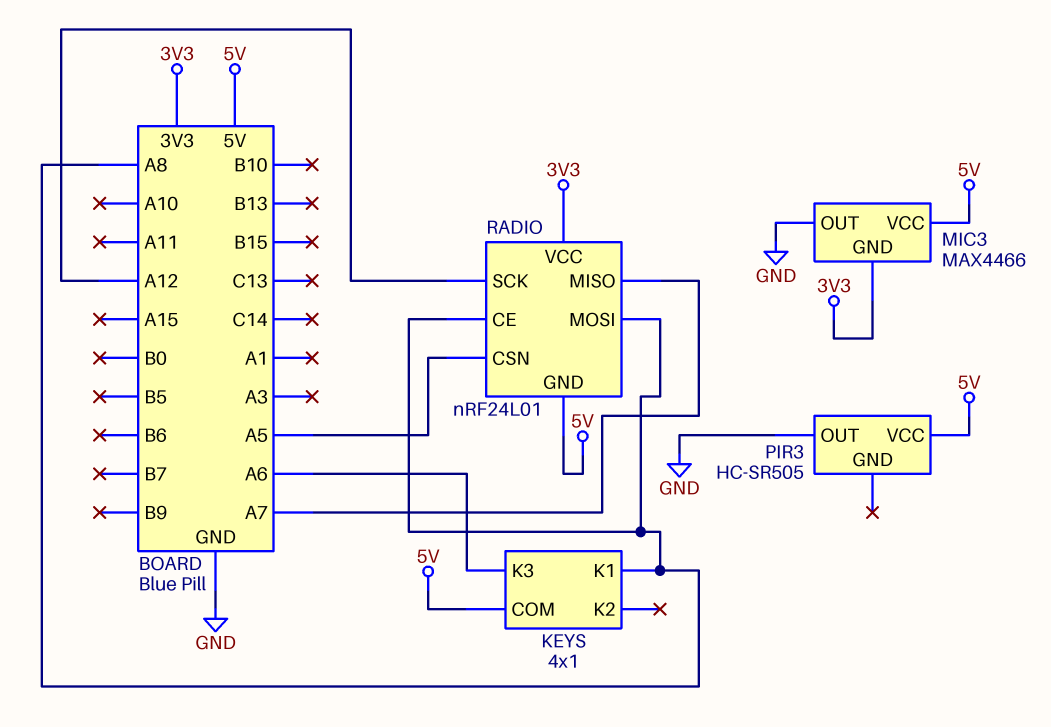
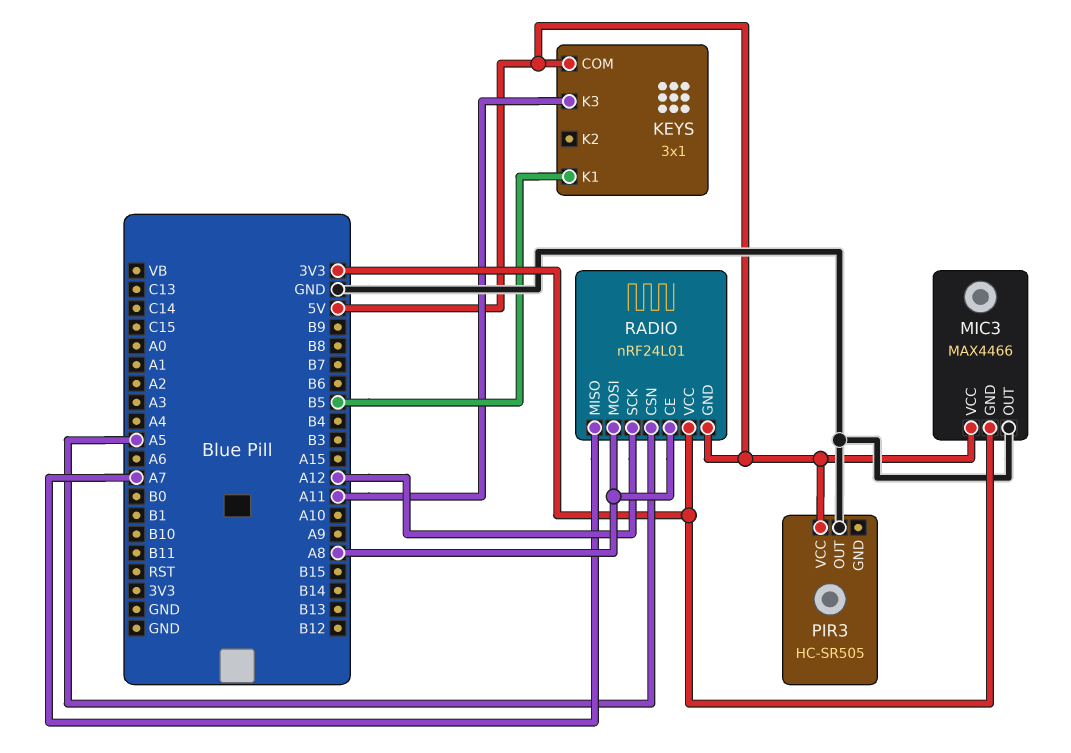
KEYS: 4x1 -> 3x1
KEYS pin K1: A8 -> B5
KEYS pin K3: A6 -> A11

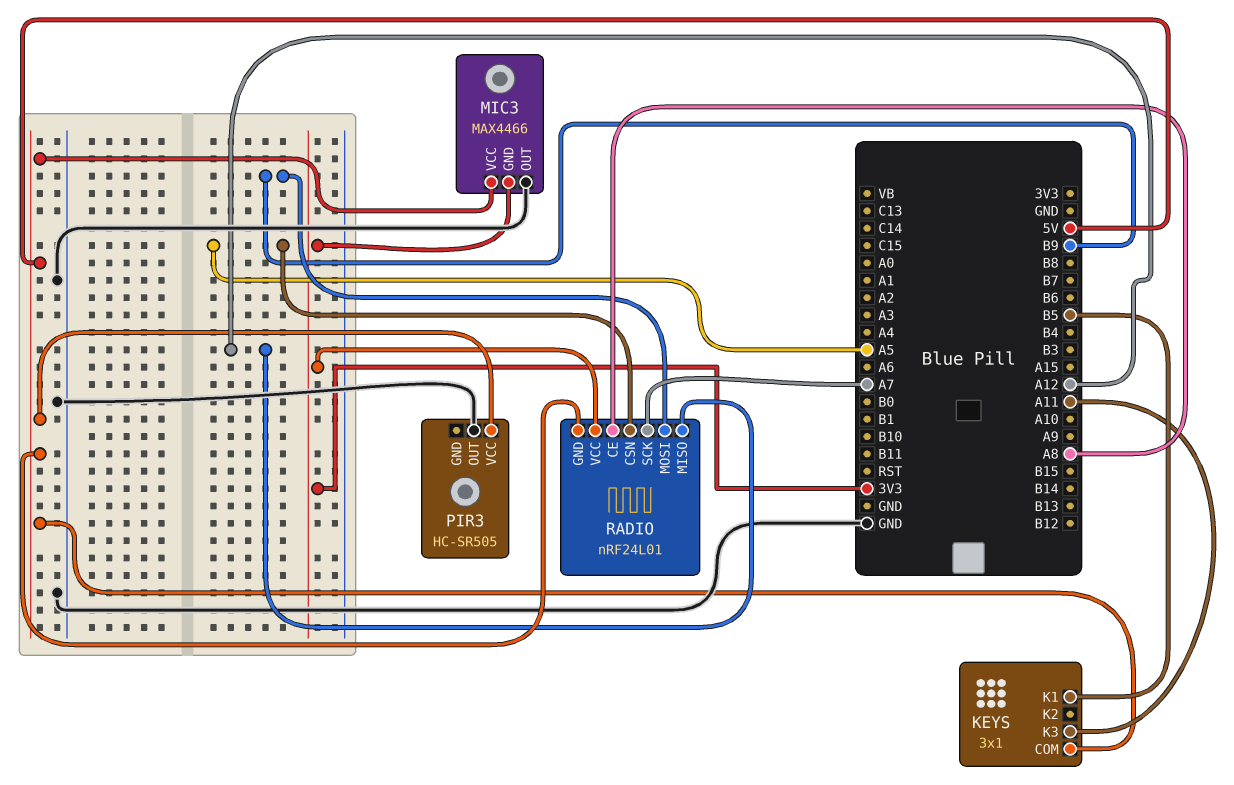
RADIO pin MISO: A7 -> A12
RADIO pin MOSI: A8 -> B9
RADIO pin SCK: A12 -> A7

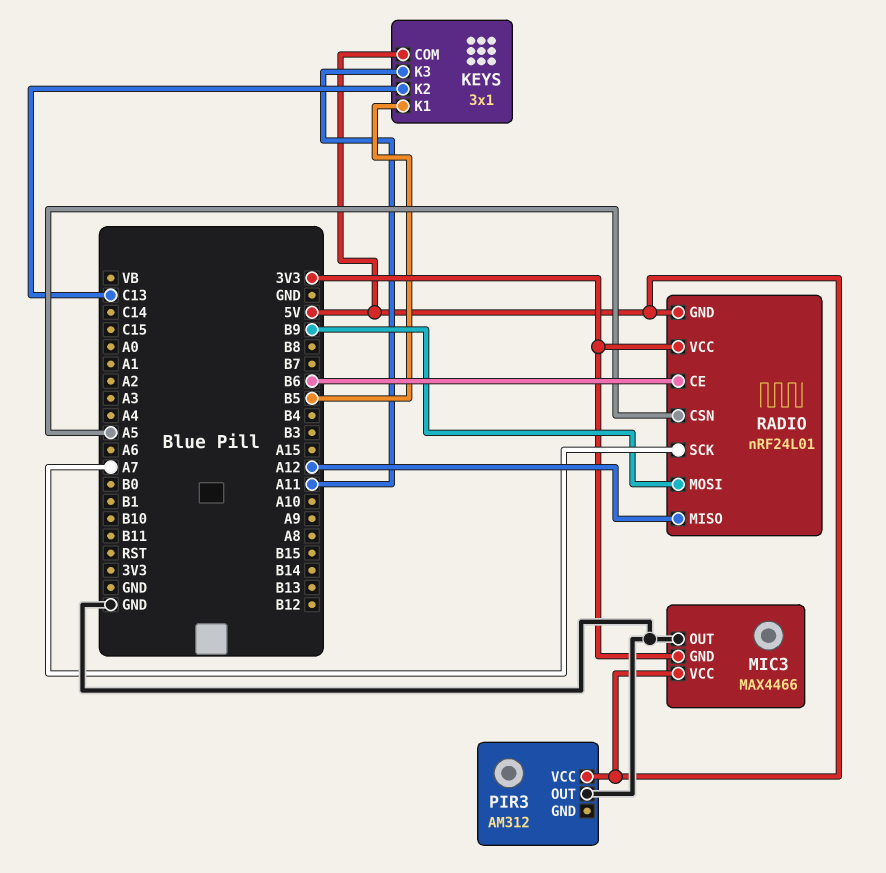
KEYS pin K2: none -> C13
PIR3: HC-SR505 -> AM312
RADIO pin CE: A8 -> B6

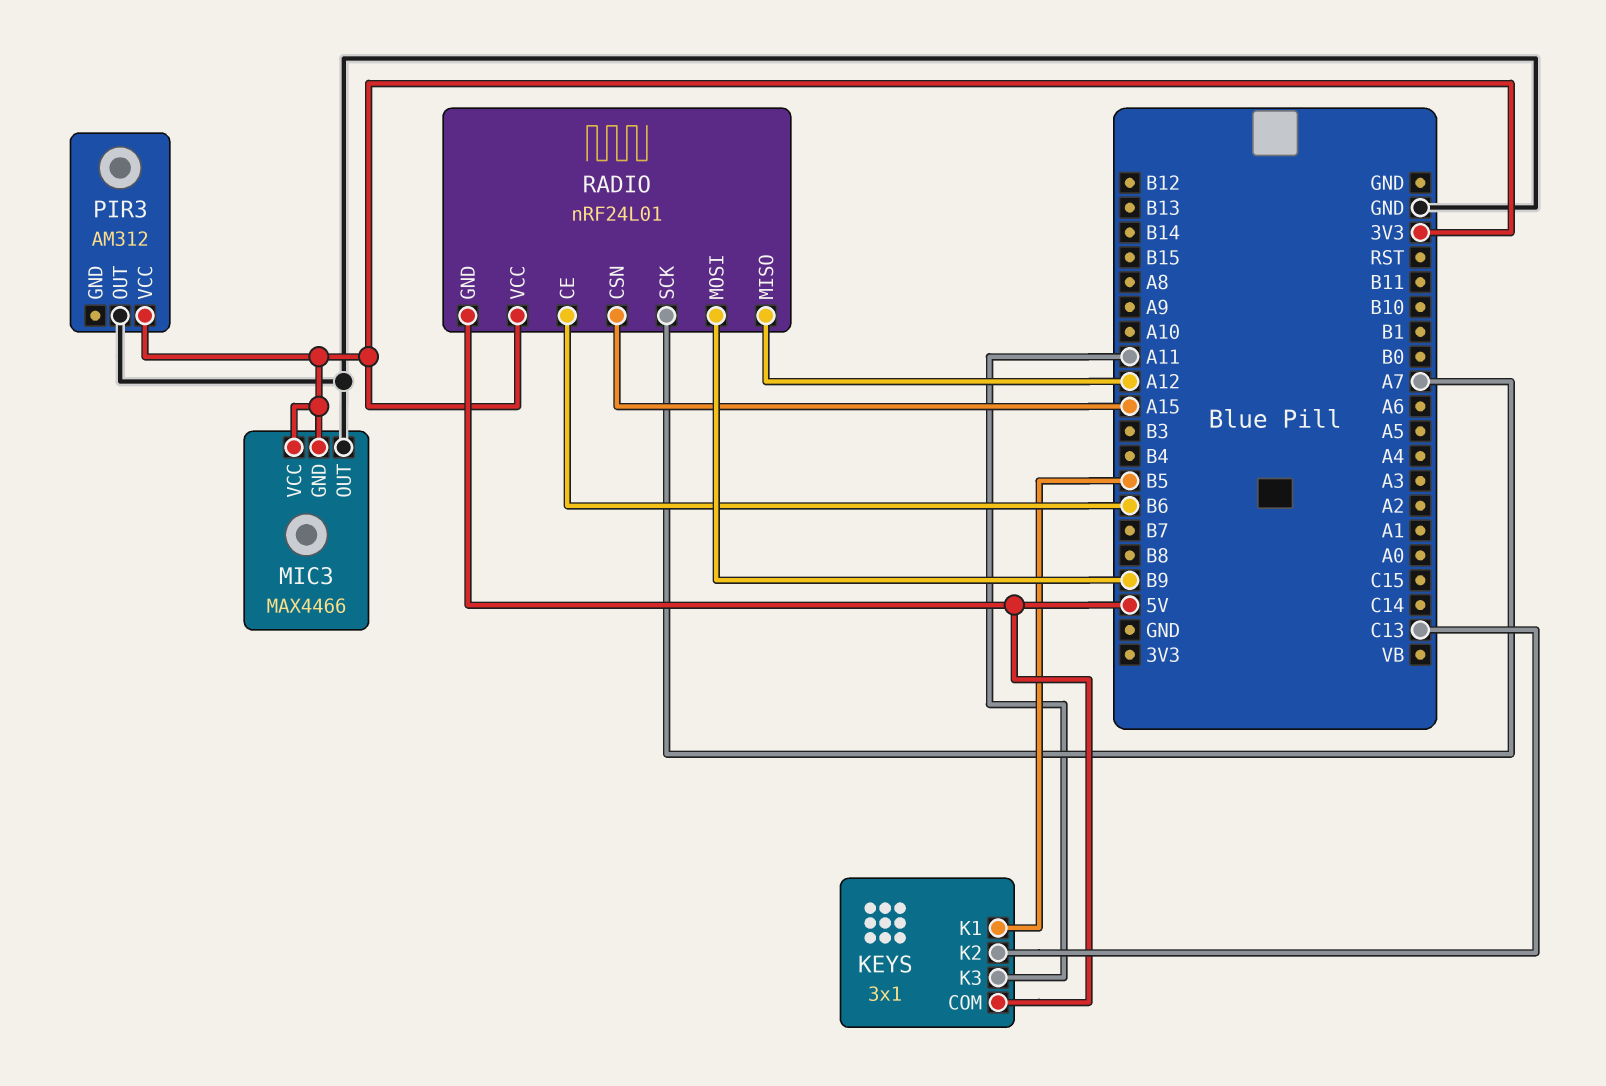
MIC3 pin VCC: 5V -> 3V3
PIR3 pin VCC: 5V -> 3V3
RADIO pin CSN: A5 -> A15

